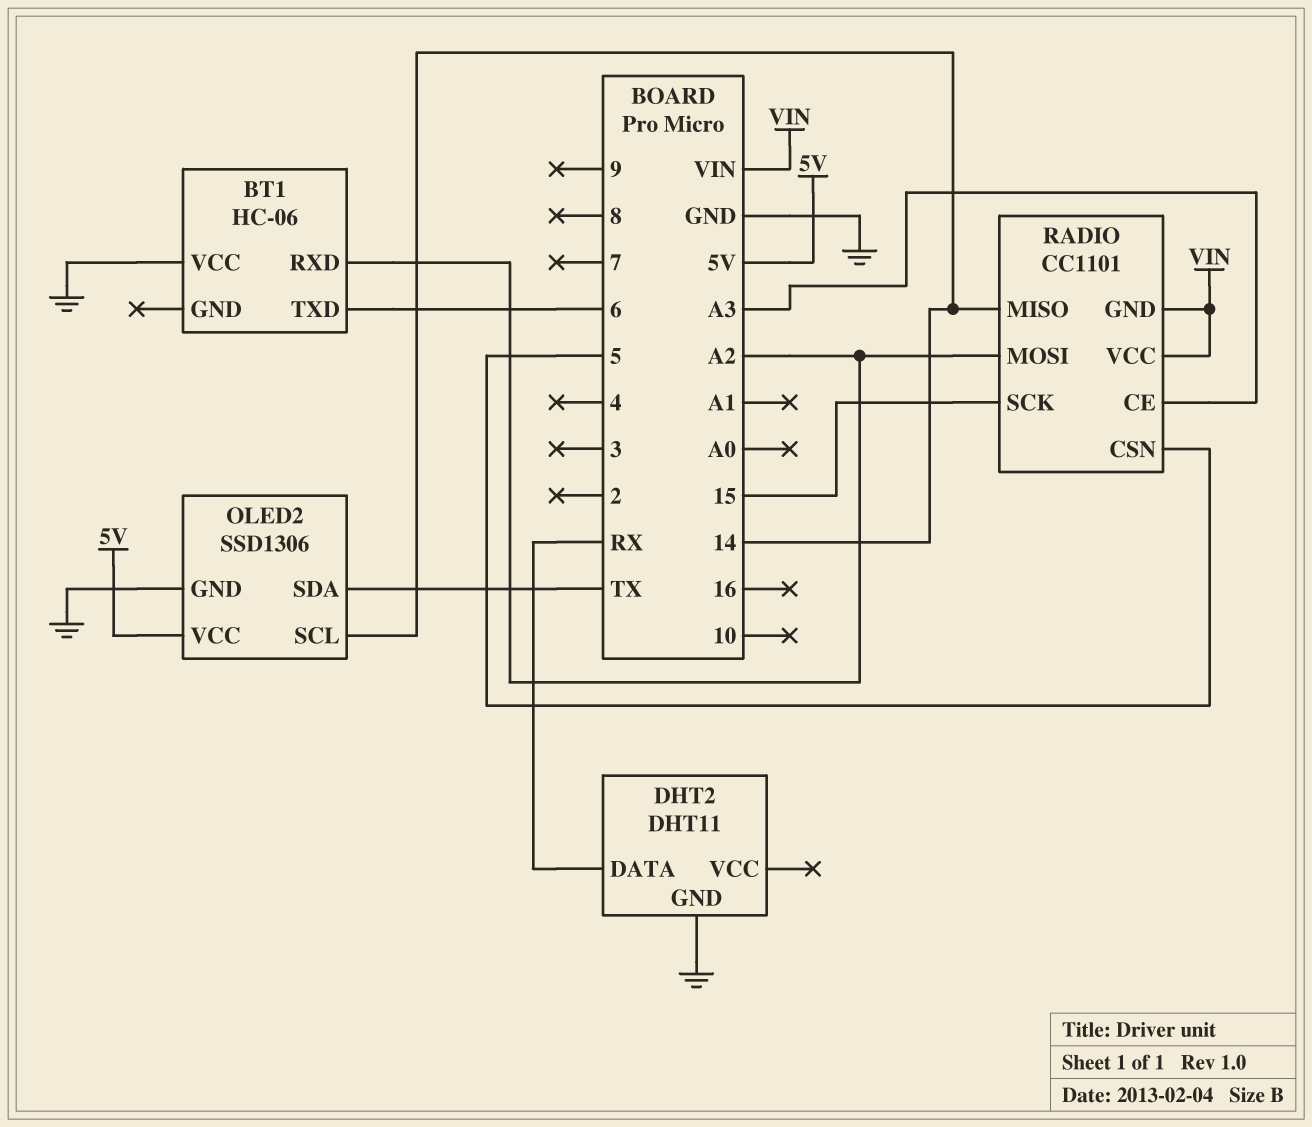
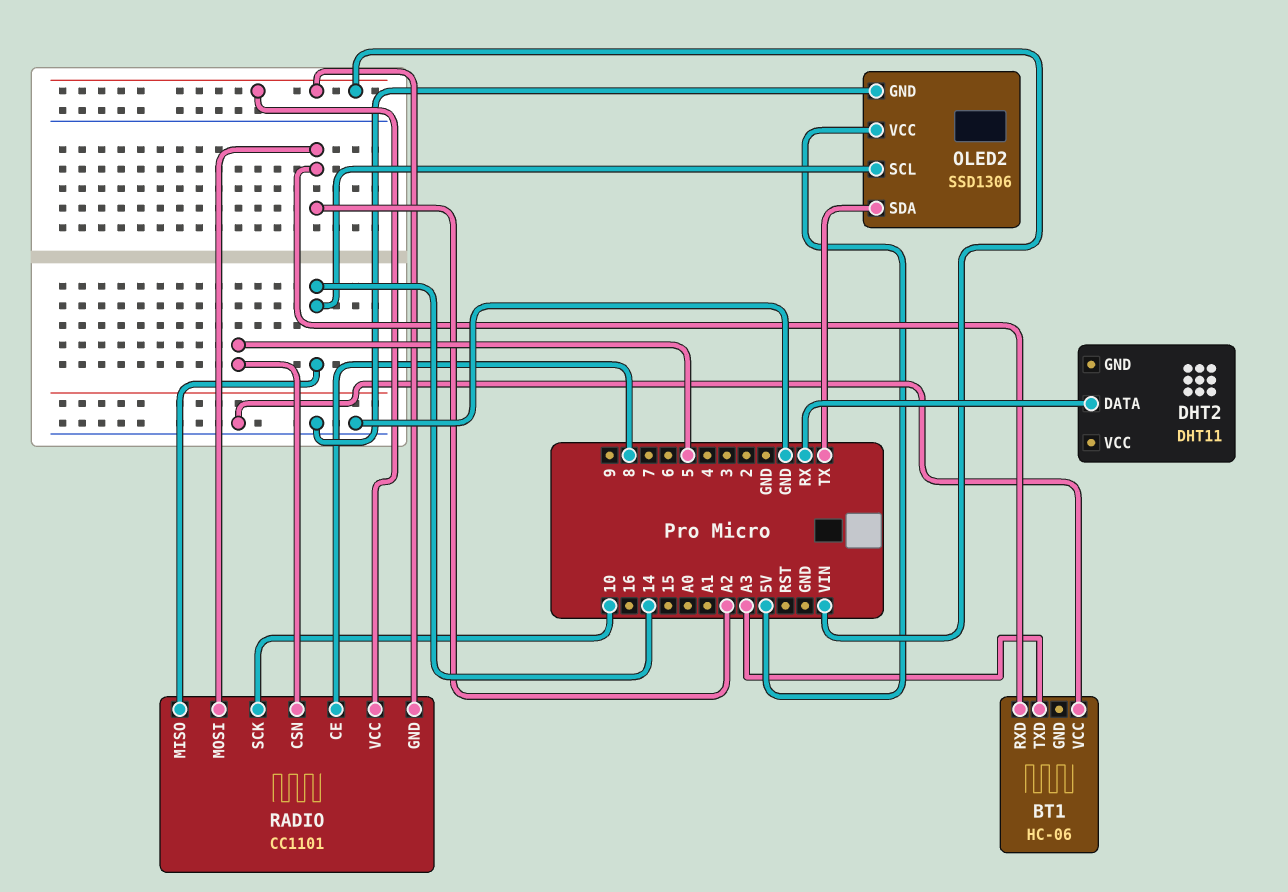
BT1 pin TXD: 6 -> A3
DHT2 pin GND: GND -> none
RADIO pin CE: A3 -> 8
RADIO pin SCK: 15 -> 10

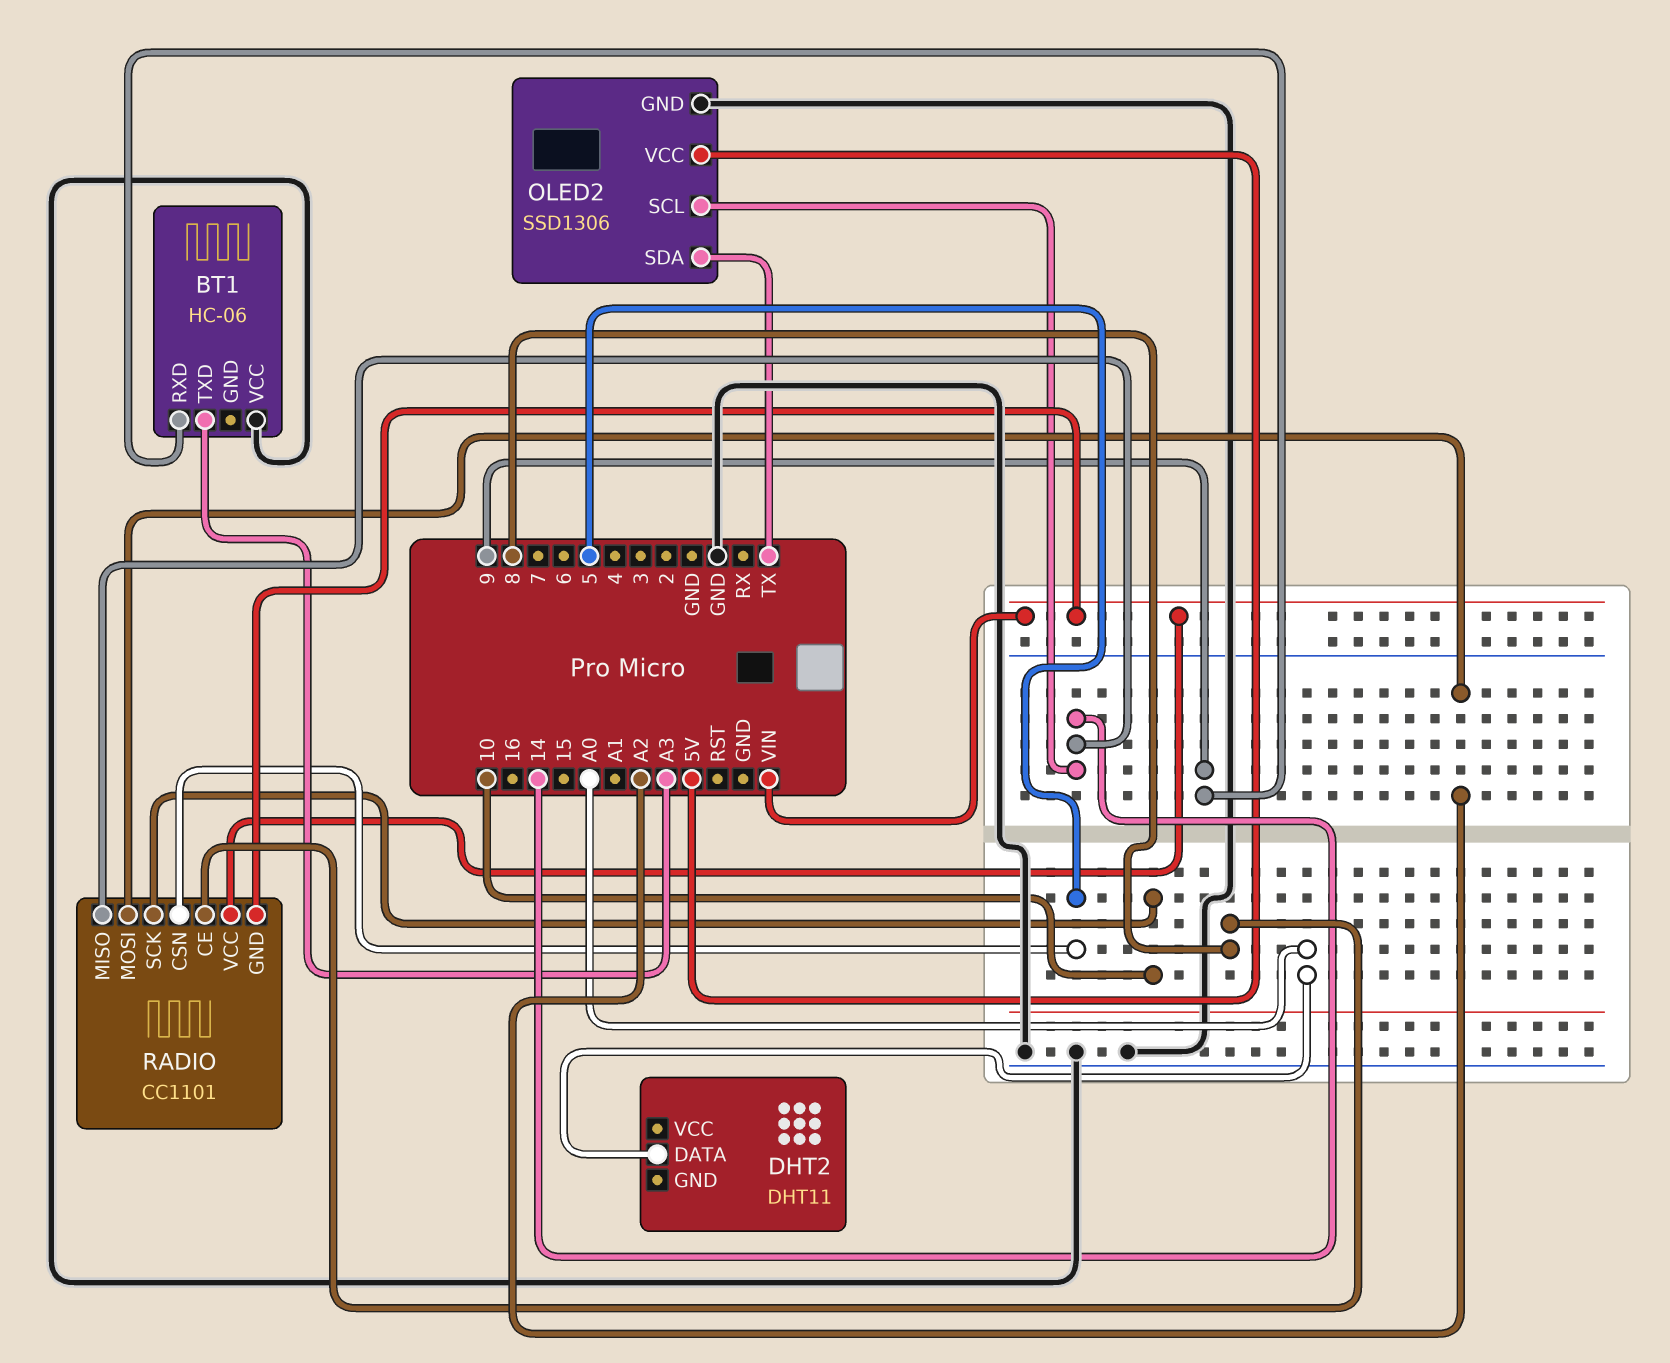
BT1 pin RXD: A2 -> 9
DHT2 pin DATA: RX -> A0

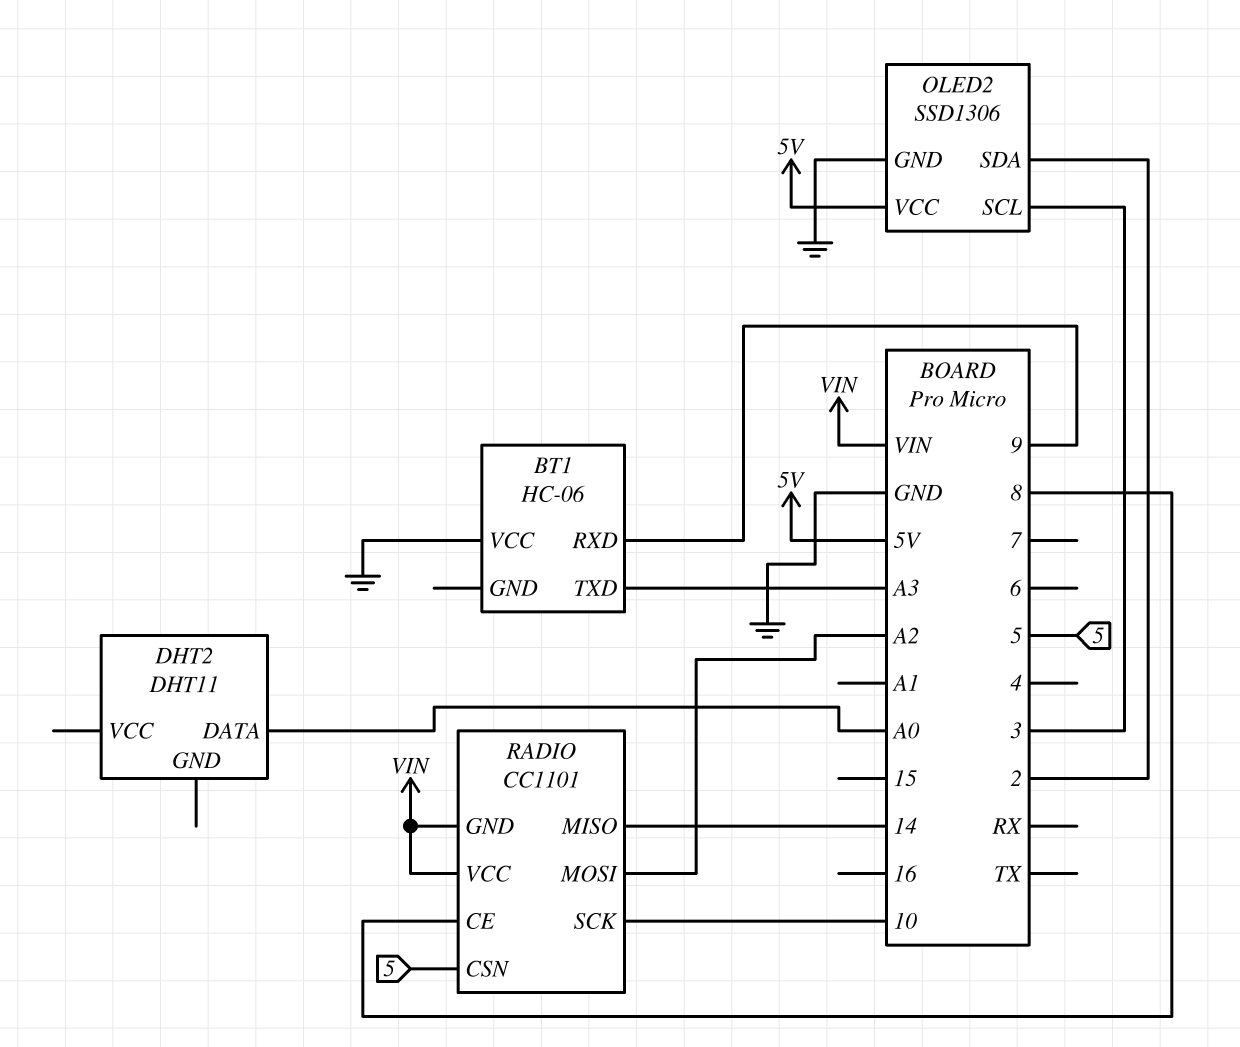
OLED2 pin SCL: 14 -> 3
OLED2 pin SDA: TX -> 2

